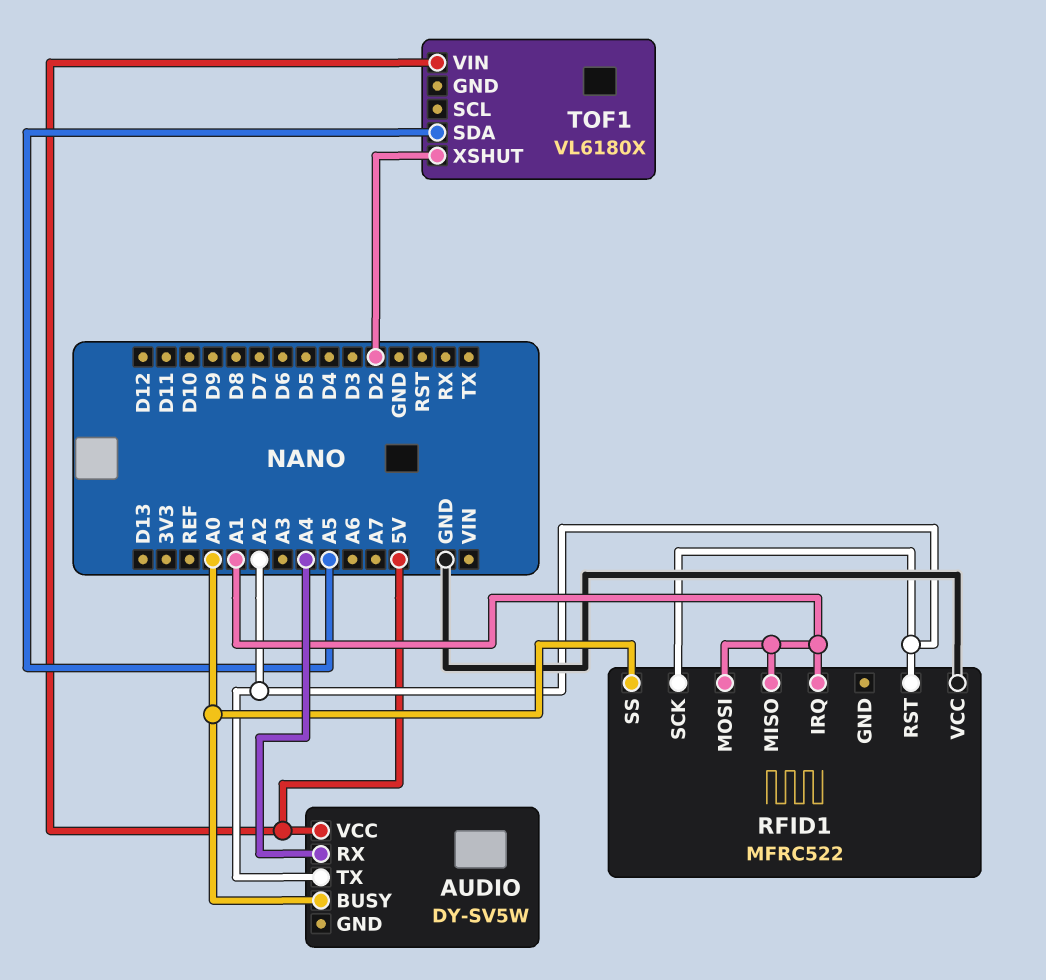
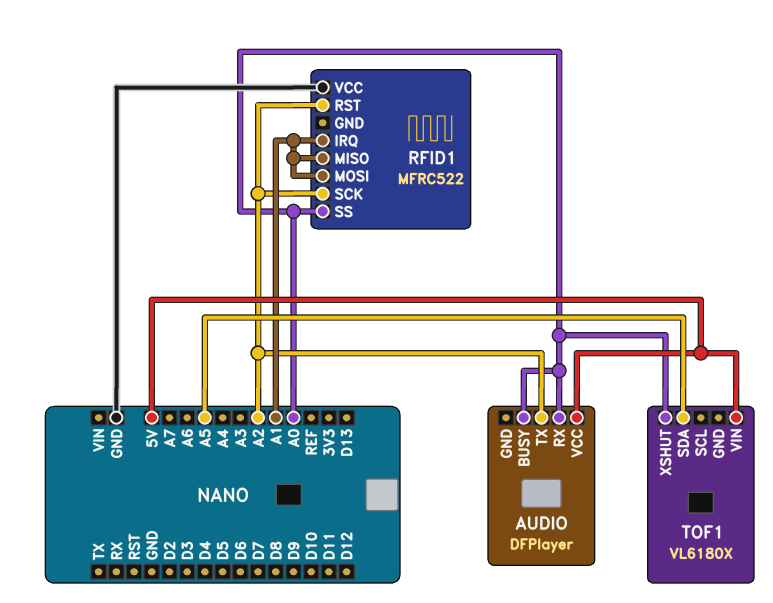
AUDIO: DY-SV5W -> DFPlayer
AUDIO pin RX: A4 -> A0
TOF1 pin XSHUT: D2 -> A0

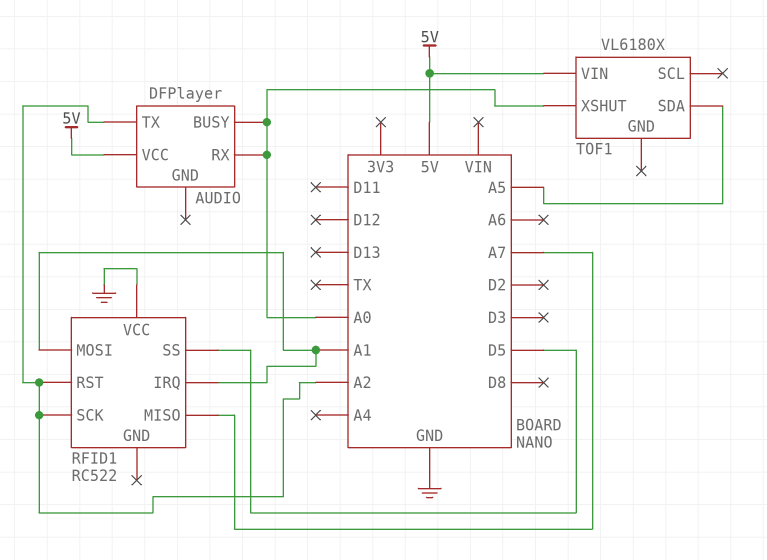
RFID1: MFRC522 -> RC522
RFID1 pin MISO: A1 -> A7
RFID1 pin SS: A0 -> D5

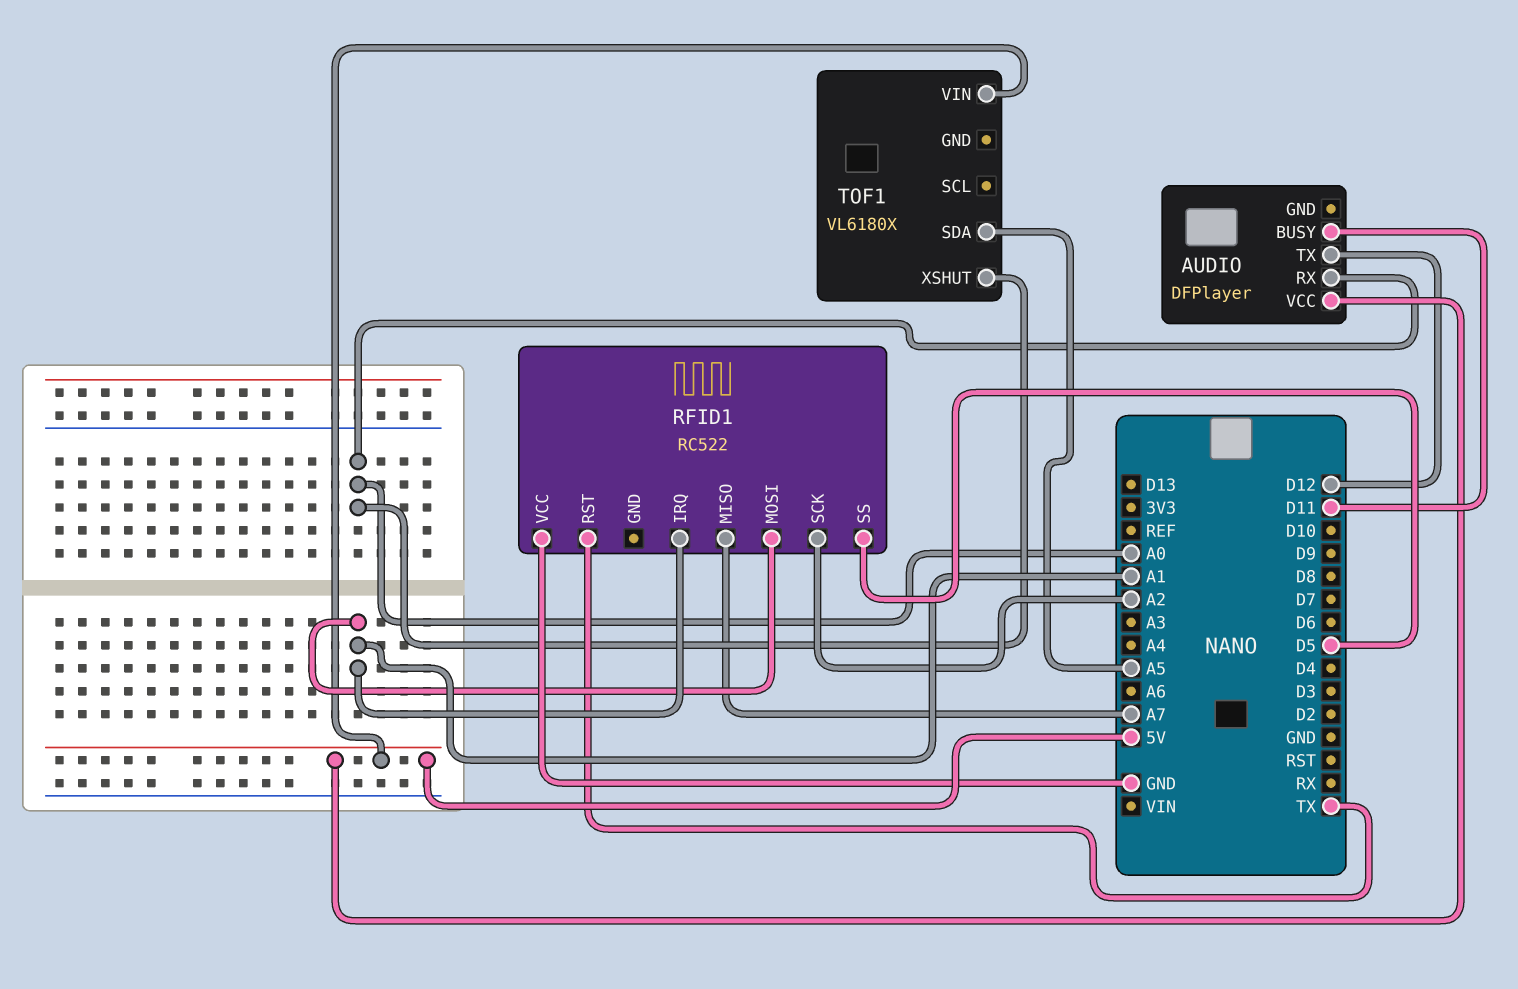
AUDIO pin BUSY: A0 -> D11
AUDIO pin TX: A2 -> D12
RFID1 pin RST: A2 -> TX

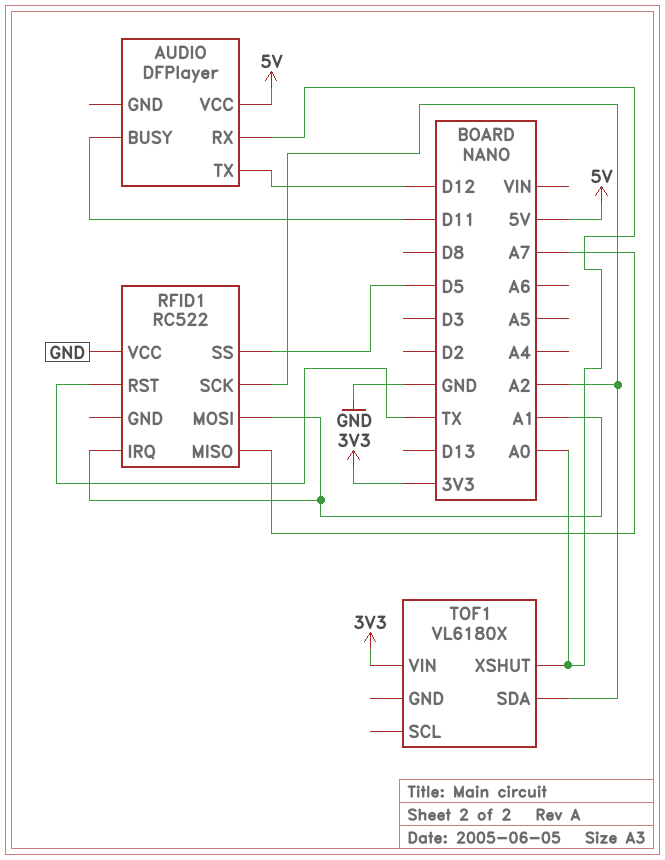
TOF1 pin SDA: A5 -> A2
TOF1 pin VIN: 5V -> 3V3

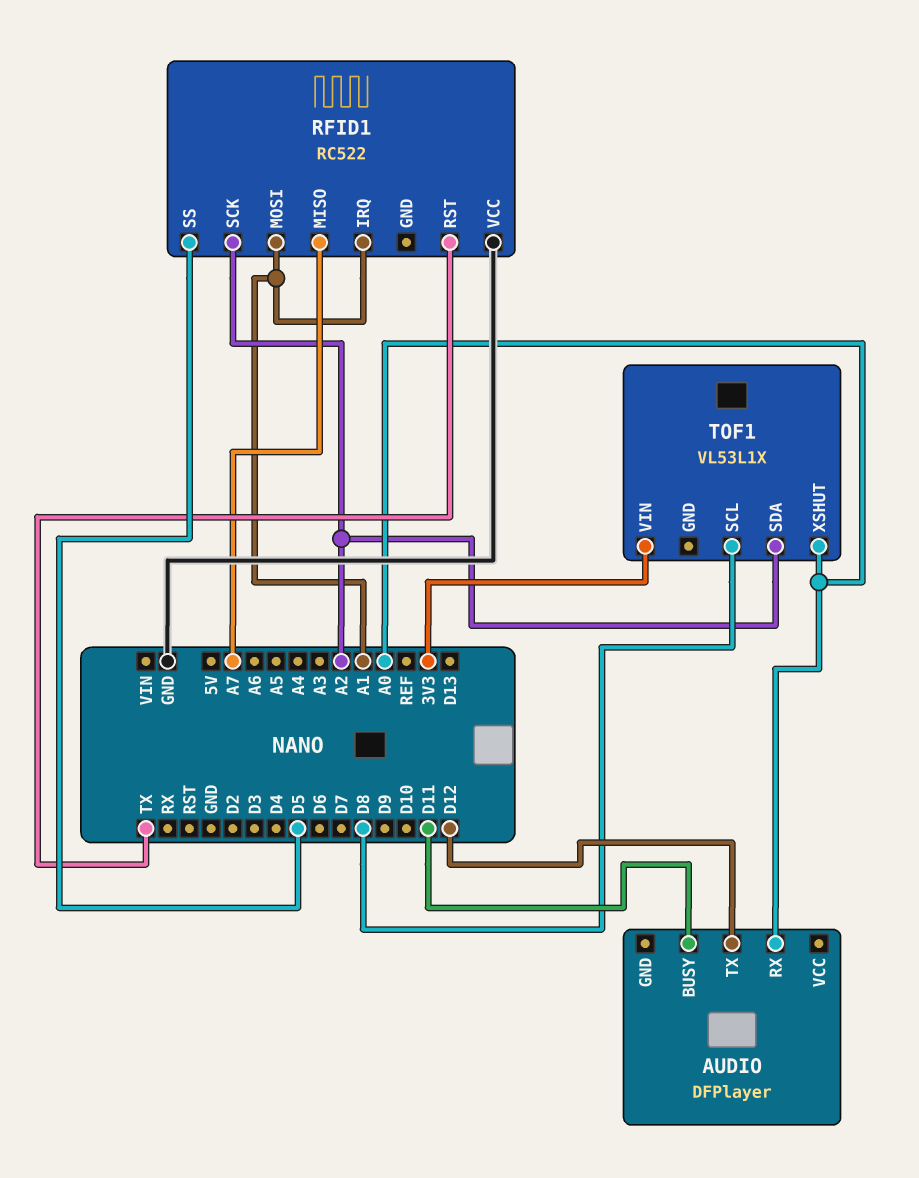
AUDIO pin VCC: 5V -> none
TOF1: VL6180X -> VL53L1X
TOF1 pin SCL: none -> D8

